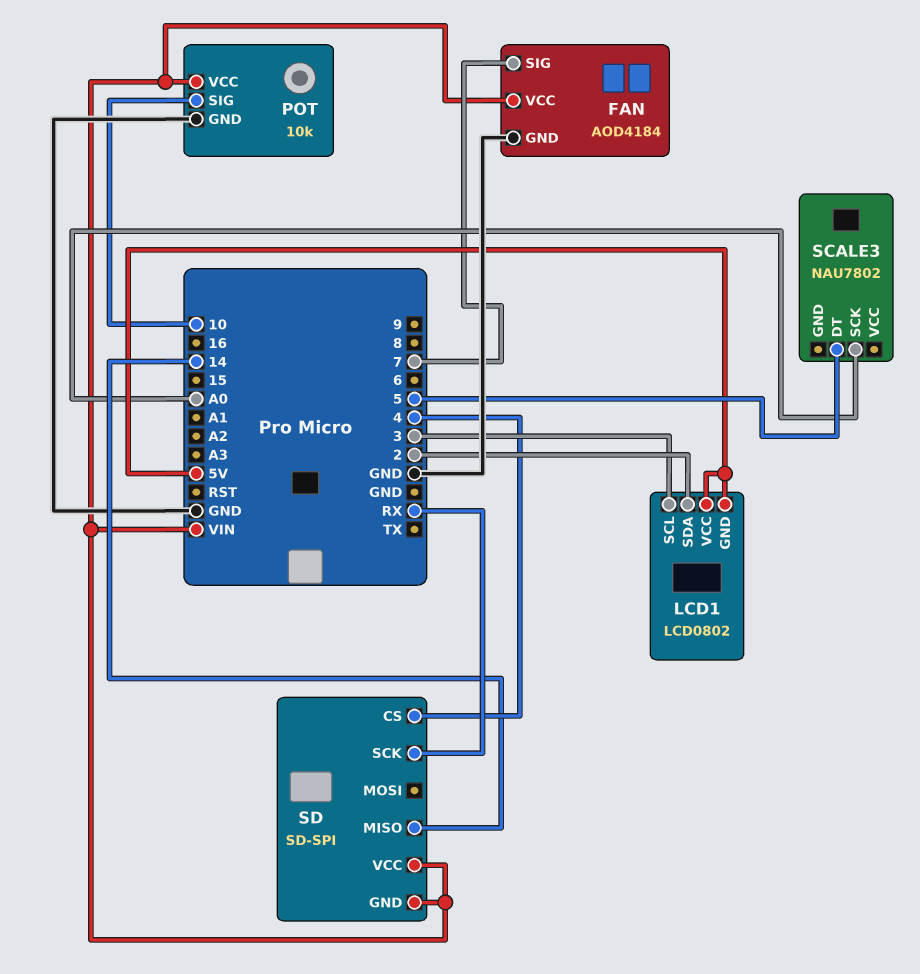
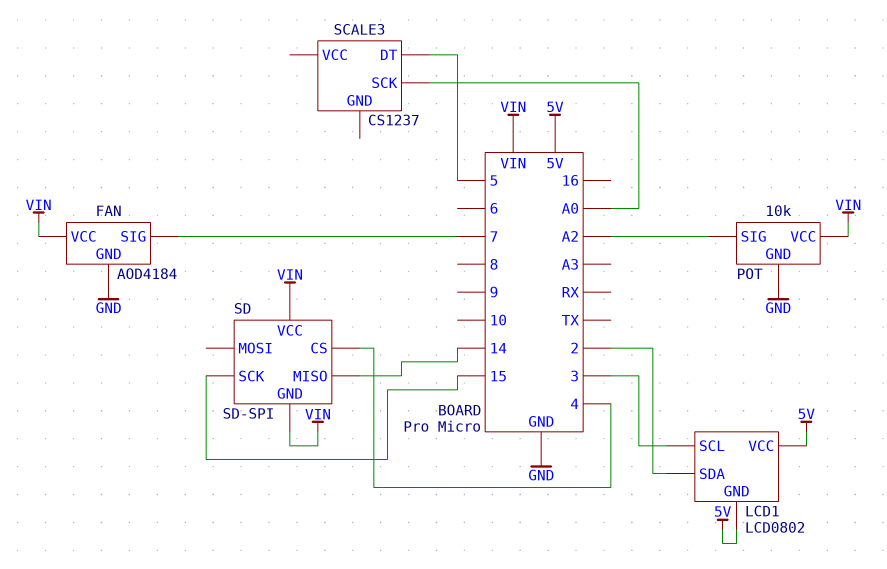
POT pin SIG: 10 -> A2
SCALE3: NAU7802 -> CS1237
SD pin SCK: RX -> 15

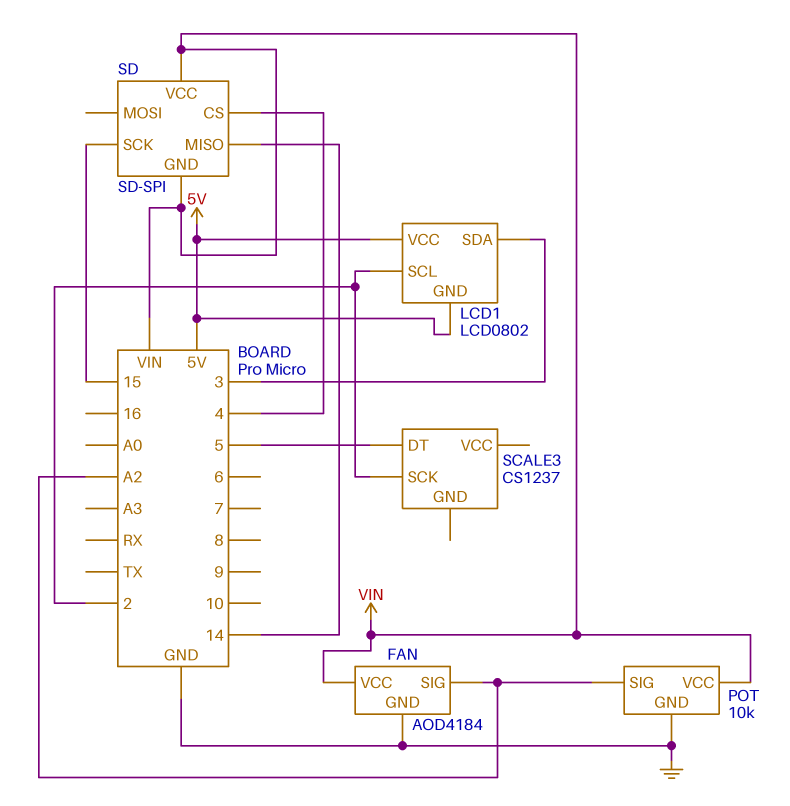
FAN pin SIG: 7 -> A2
LCD1 pin SCL: 3 -> 2
LCD1 pin SDA: 2 -> 3
SCALE3 pin SCK: A0 -> 2

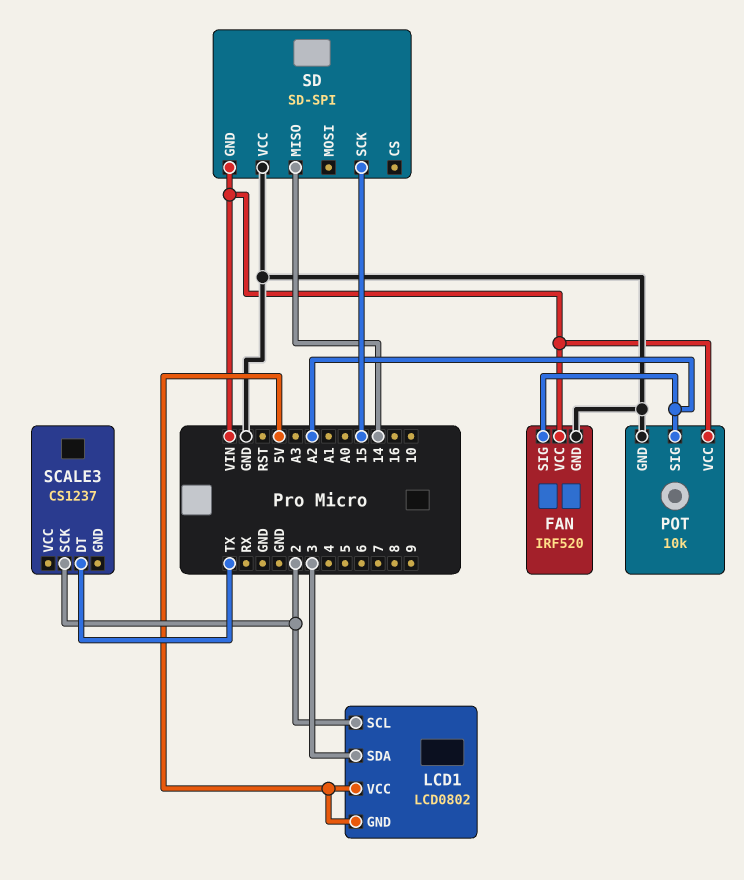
FAN: AOD4184 -> IRF520
SCALE3 pin DT: 5 -> TX
SD pin CS: 4 -> none
SD pin VCC: VIN -> GND

